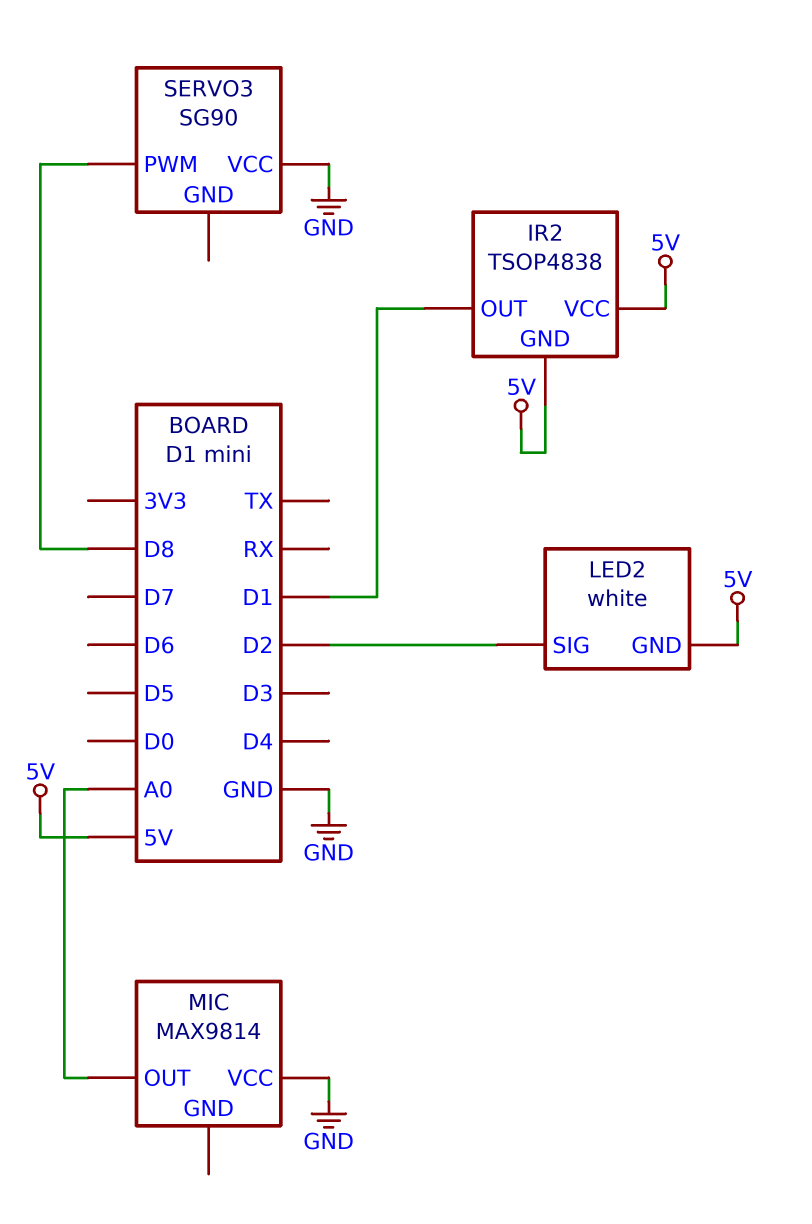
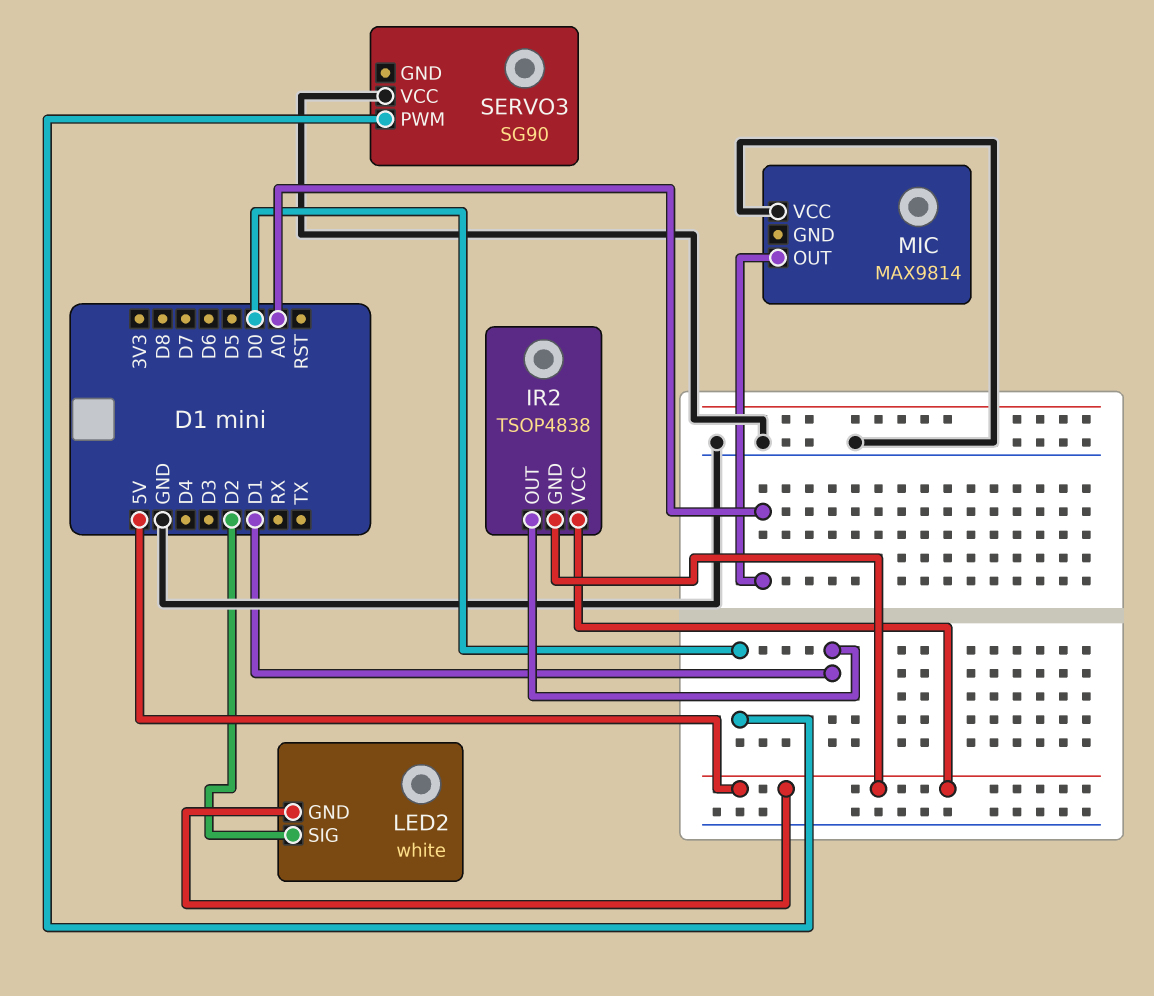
SERVO3 pin PWM: D8 -> D0

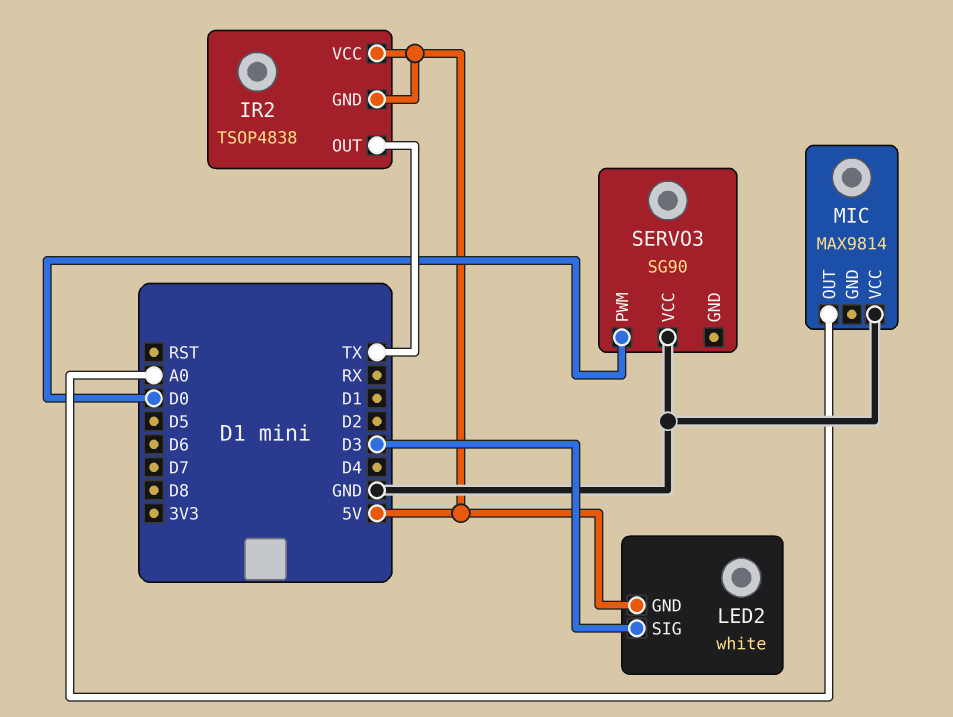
IR2 pin OUT: D1 -> TX
LED2 pin SIG: D2 -> D3

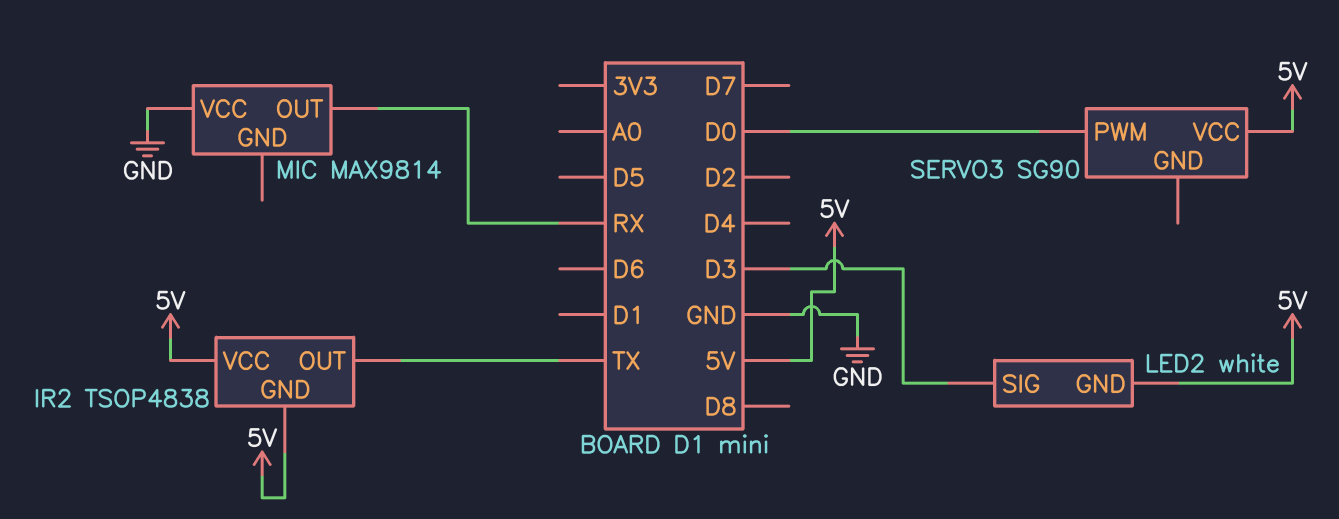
MIC pin OUT: A0 -> RX
SERVO3 pin VCC: GND -> 5V

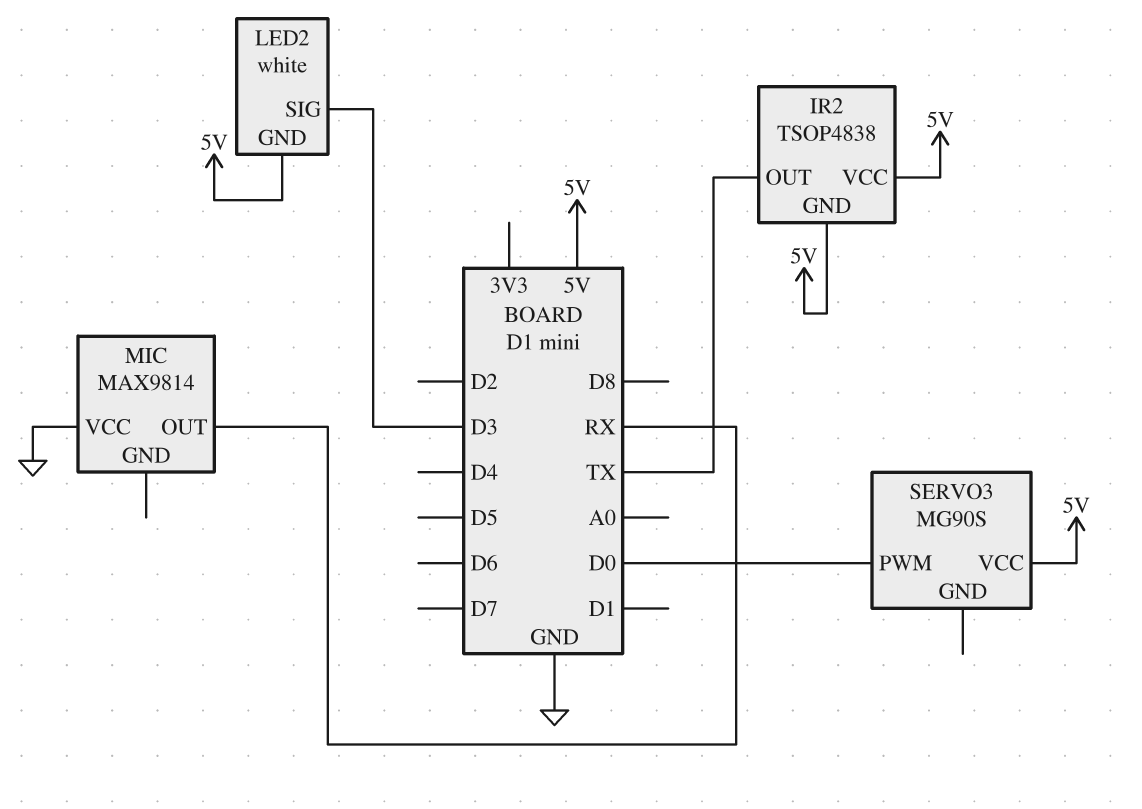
SERVO3: SG90 -> MG90S

